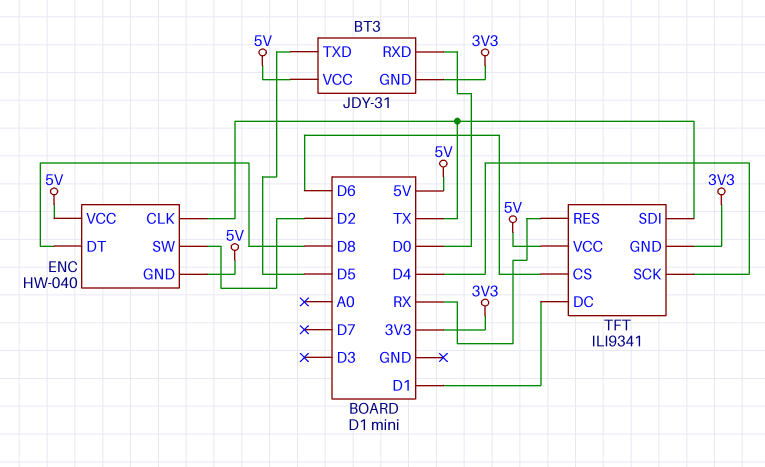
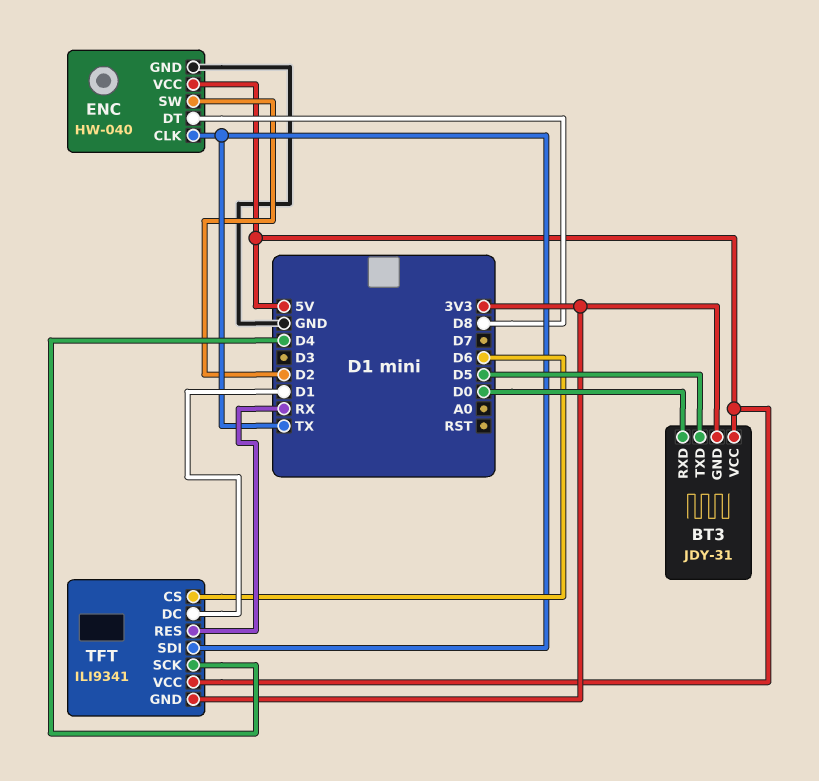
ENC pin GND: 5V -> GND

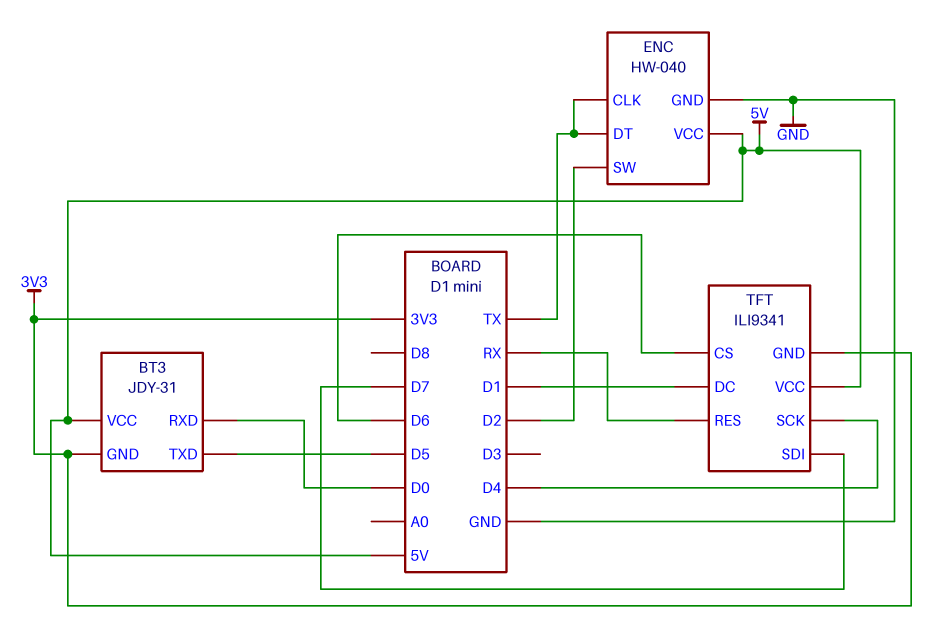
ENC pin DT: D8 -> TX
TFT pin SDI: TX -> D7

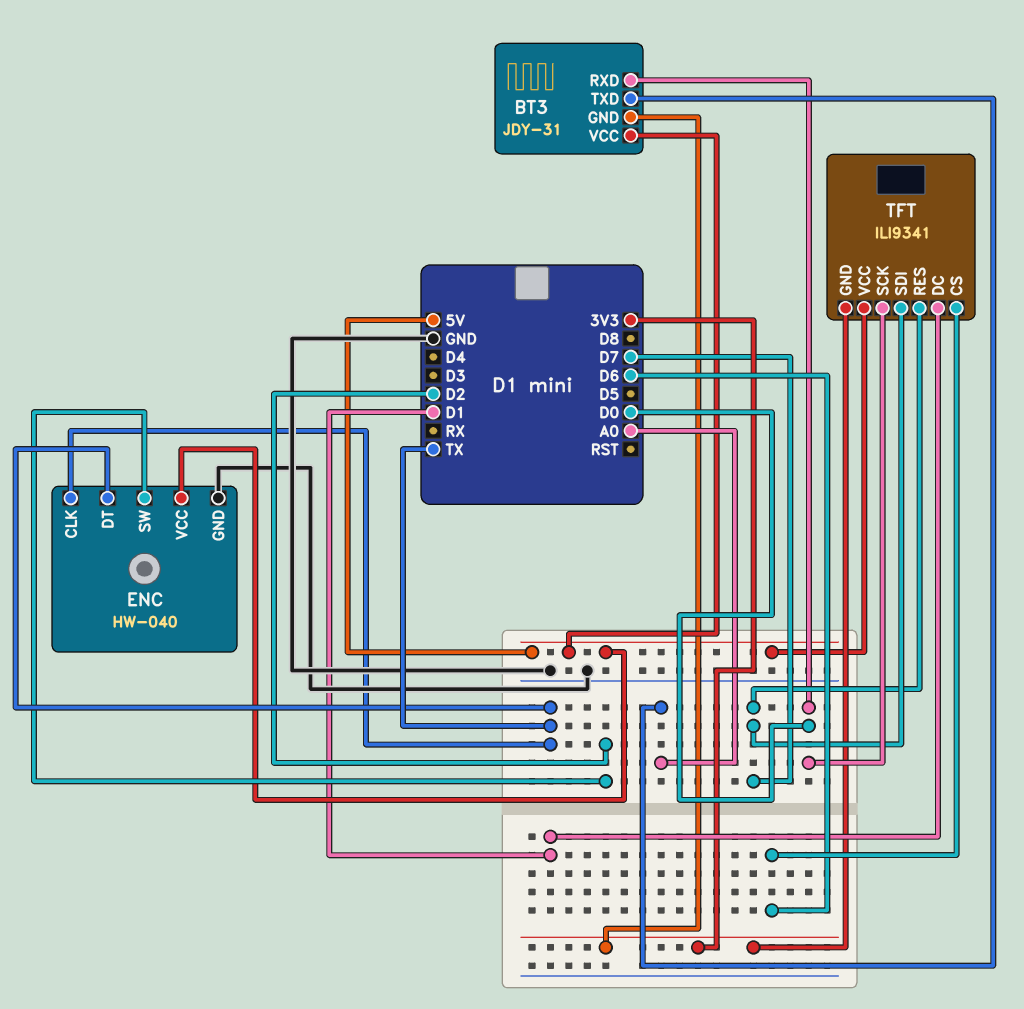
BT3 pin TXD: D5 -> A0
TFT pin RES: RX -> D7
TFT pin SCK: D4 -> D0

